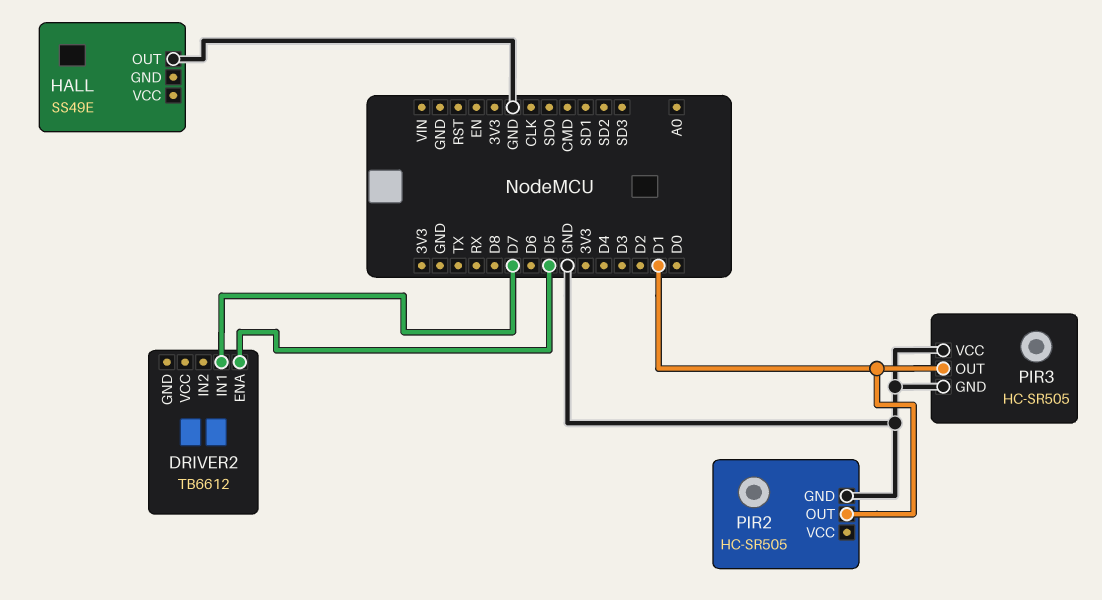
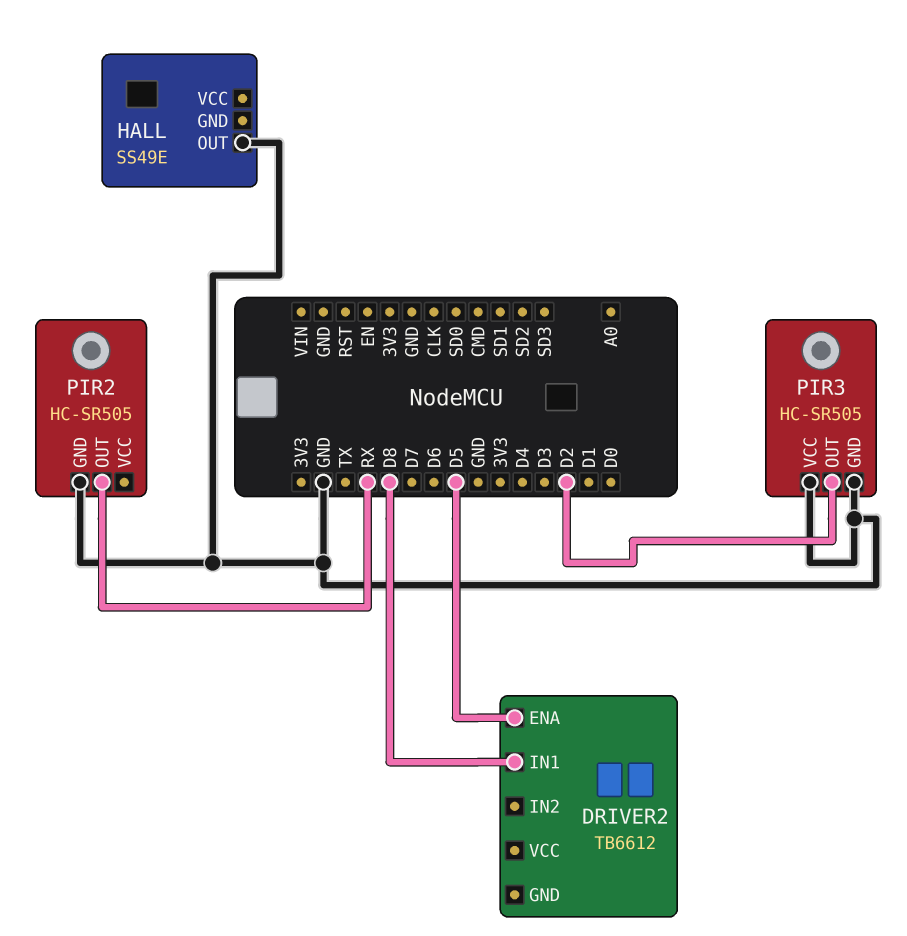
DRIVER2 pin IN1: D7 -> D8
PIR2 pin OUT: D1 -> RX
PIR3 pin OUT: D1 -> D2

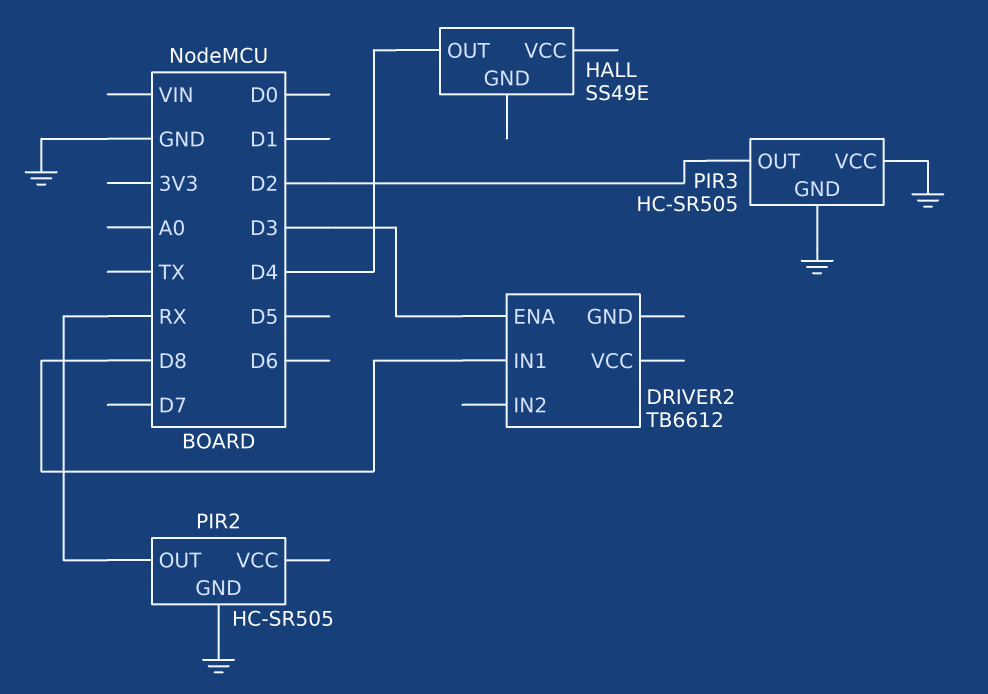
DRIVER2 pin ENA: D5 -> D3
HALL pin OUT: GND -> D4

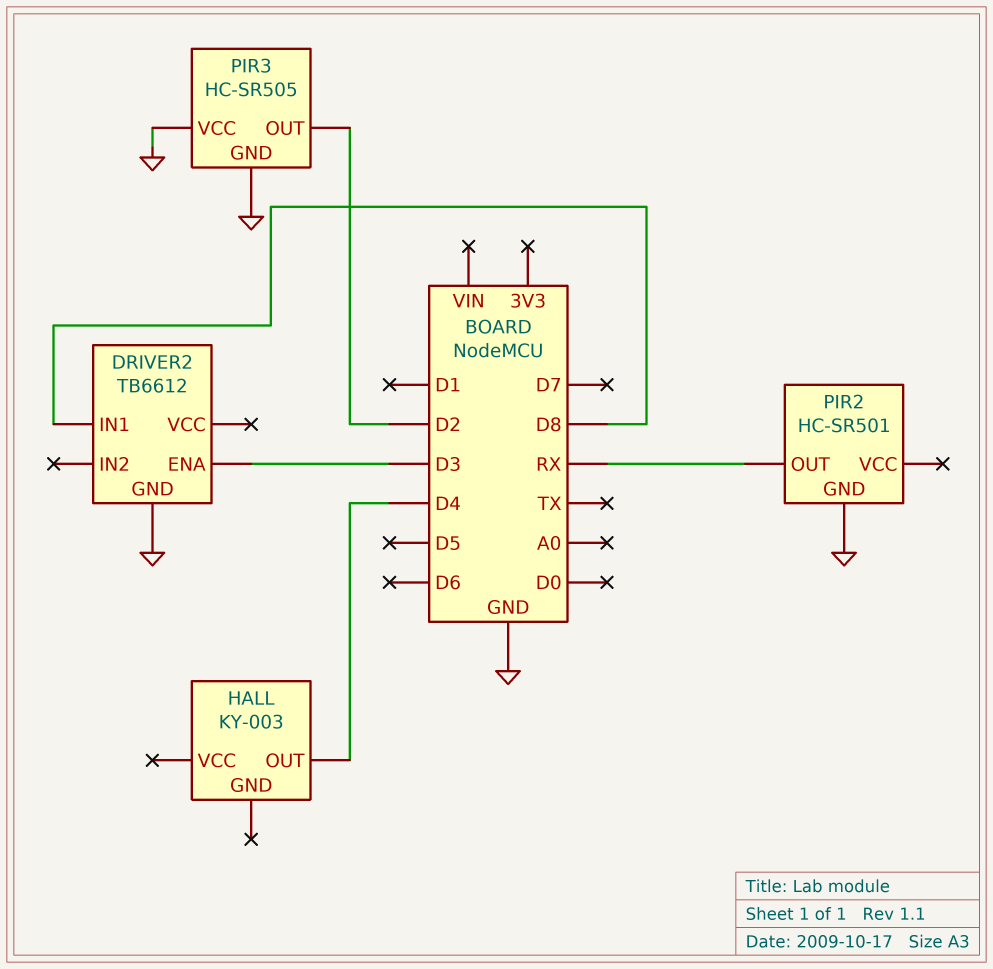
DRIVER2 pin GND: none -> GND
HALL: SS49E -> KY-003
PIR2: HC-SR505 -> HC-SR501

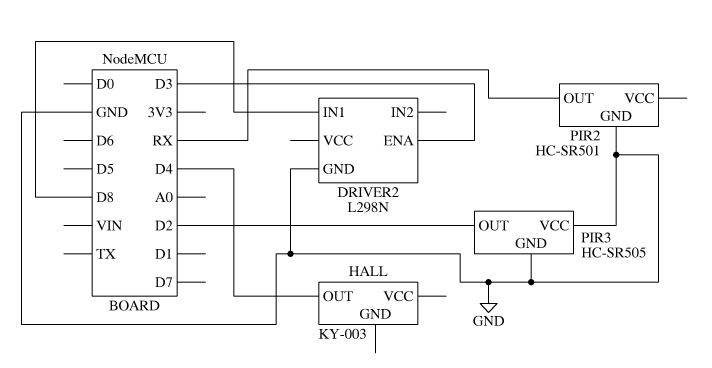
DRIVER2: TB6612 -> L298N

